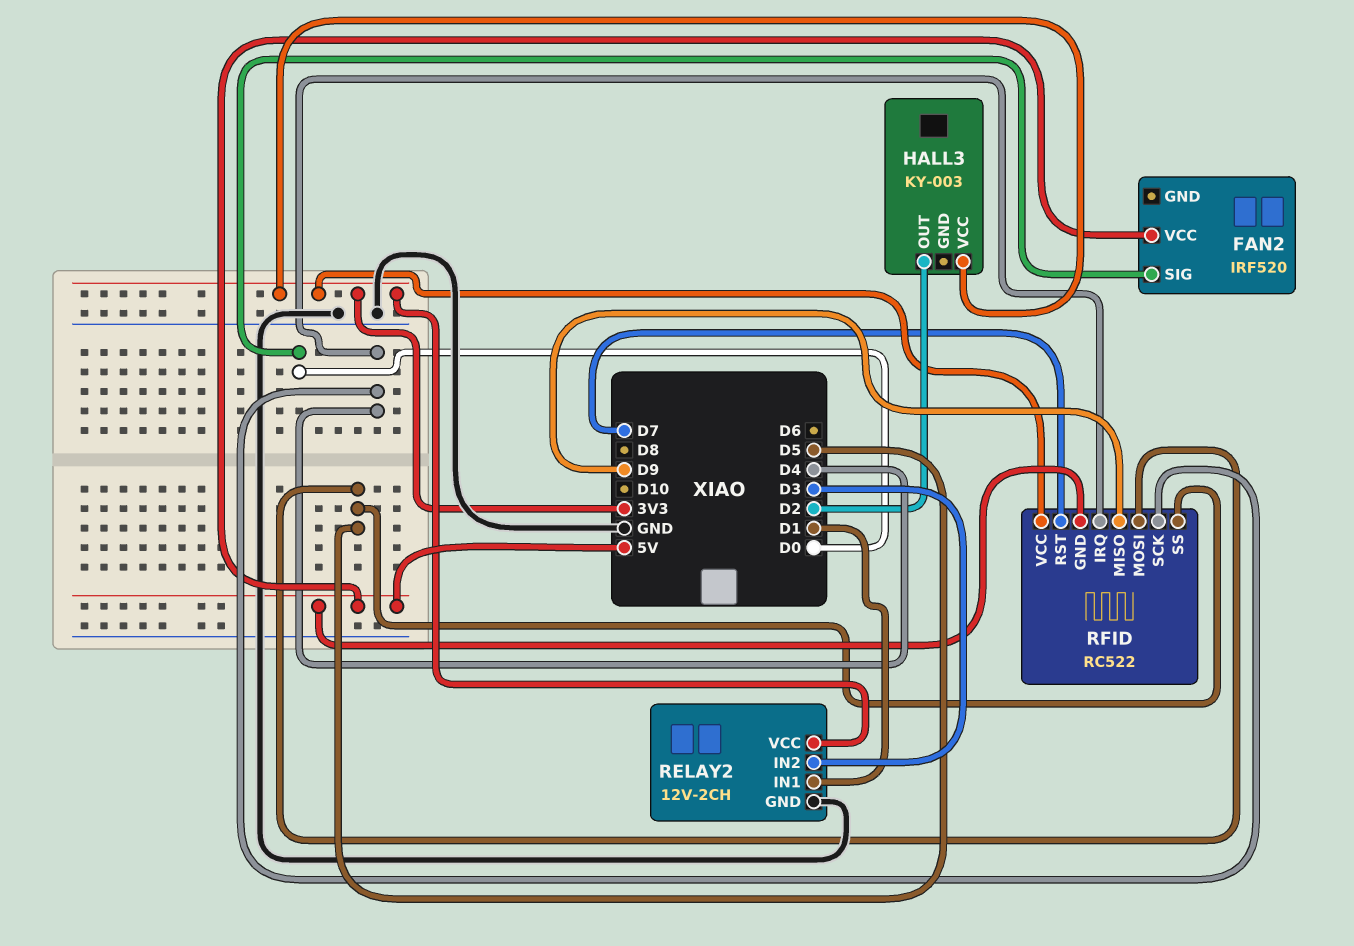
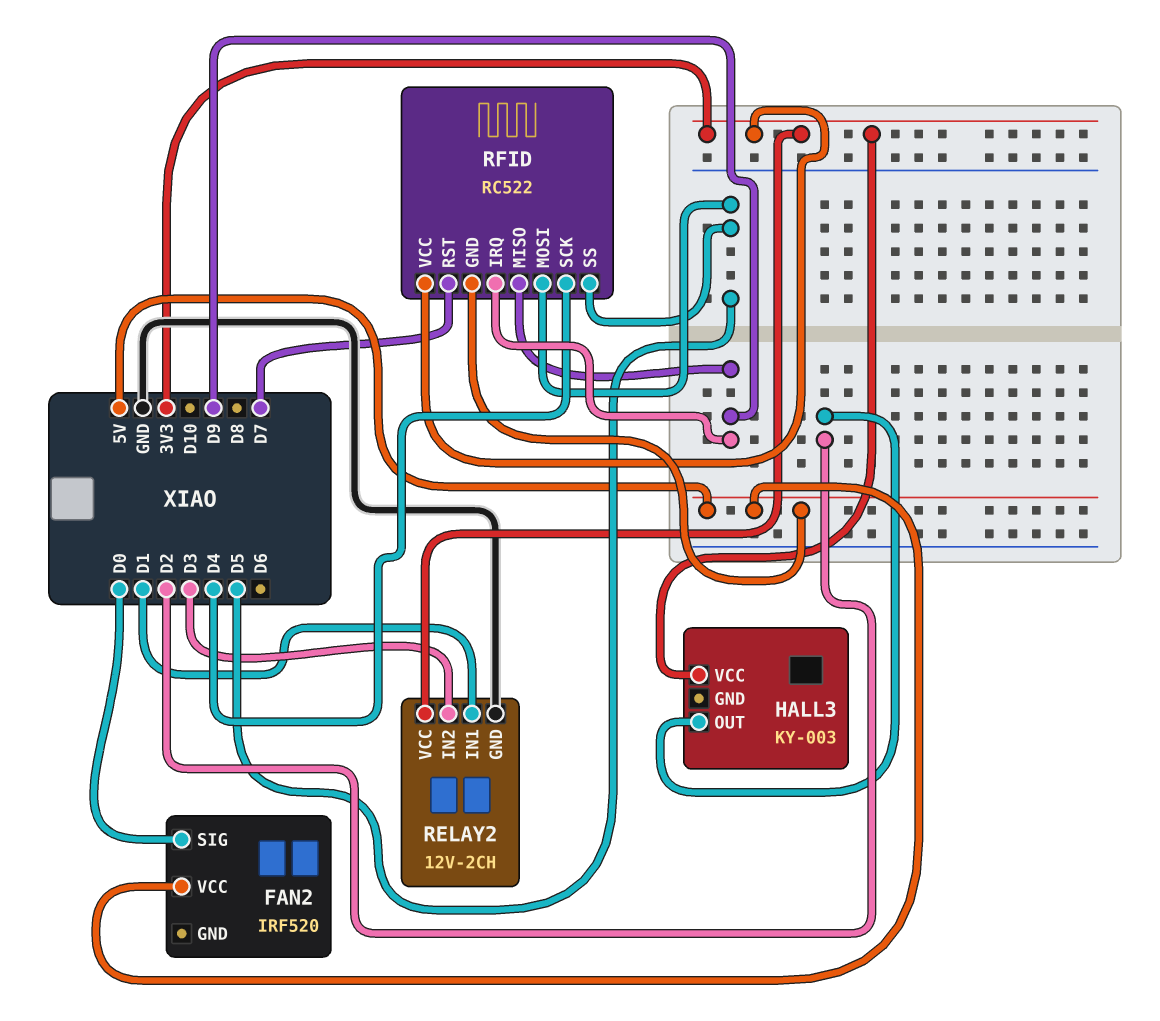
RFID pin IRQ: D4 -> D9

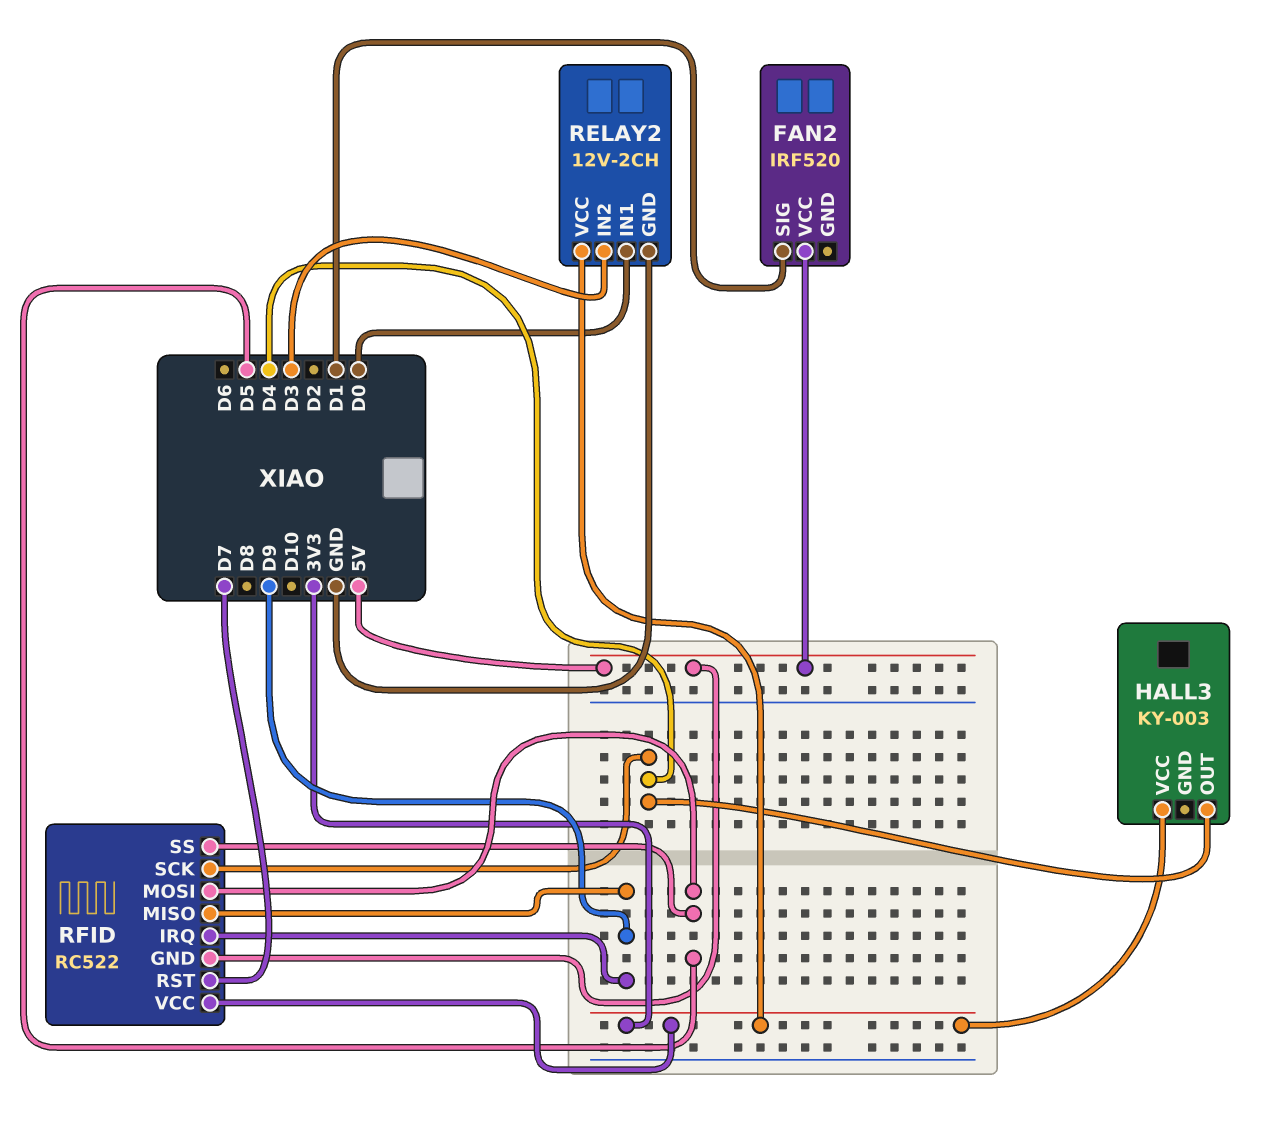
FAN2 pin SIG: D0 -> D1
HALL3 pin OUT: D2 -> D4
RELAY2 pin IN1: D1 -> D0

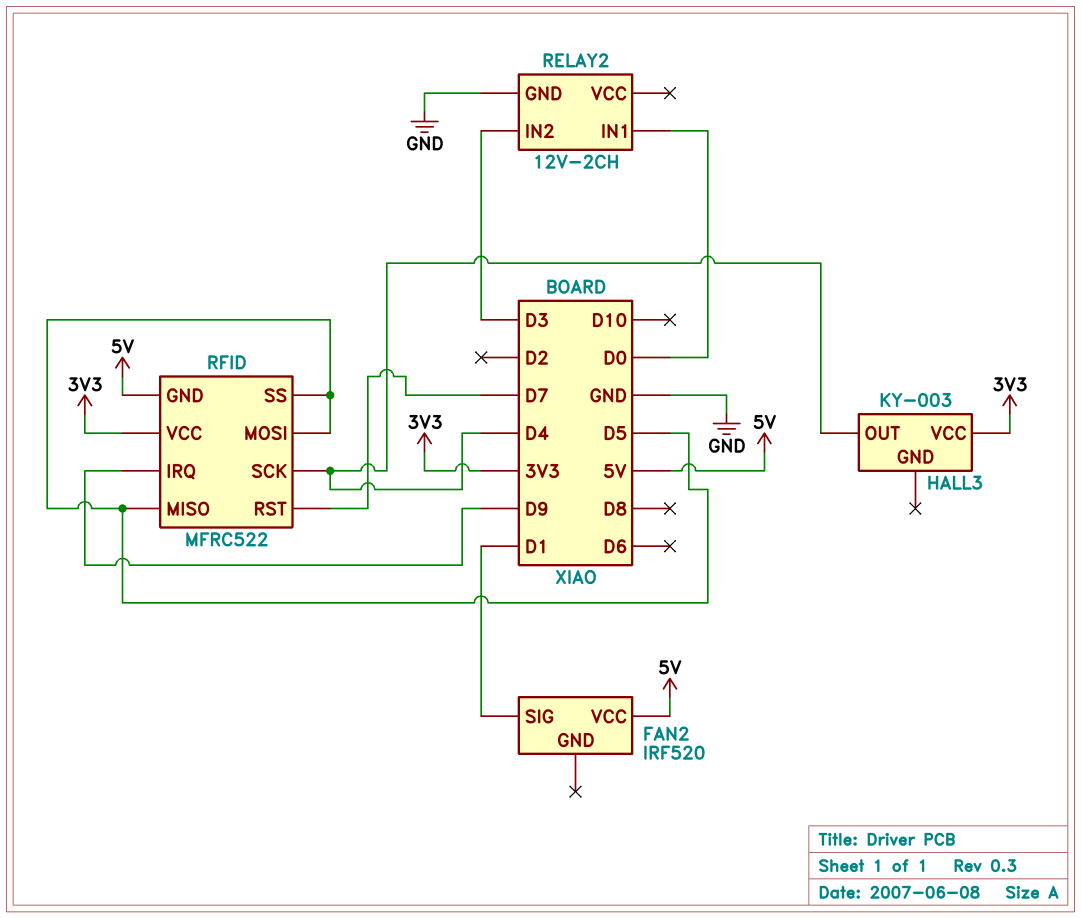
RELAY2 pin VCC: 3V3 -> none
RFID: RC522 -> MFRC522
RFID pin MISO: D9 -> D5

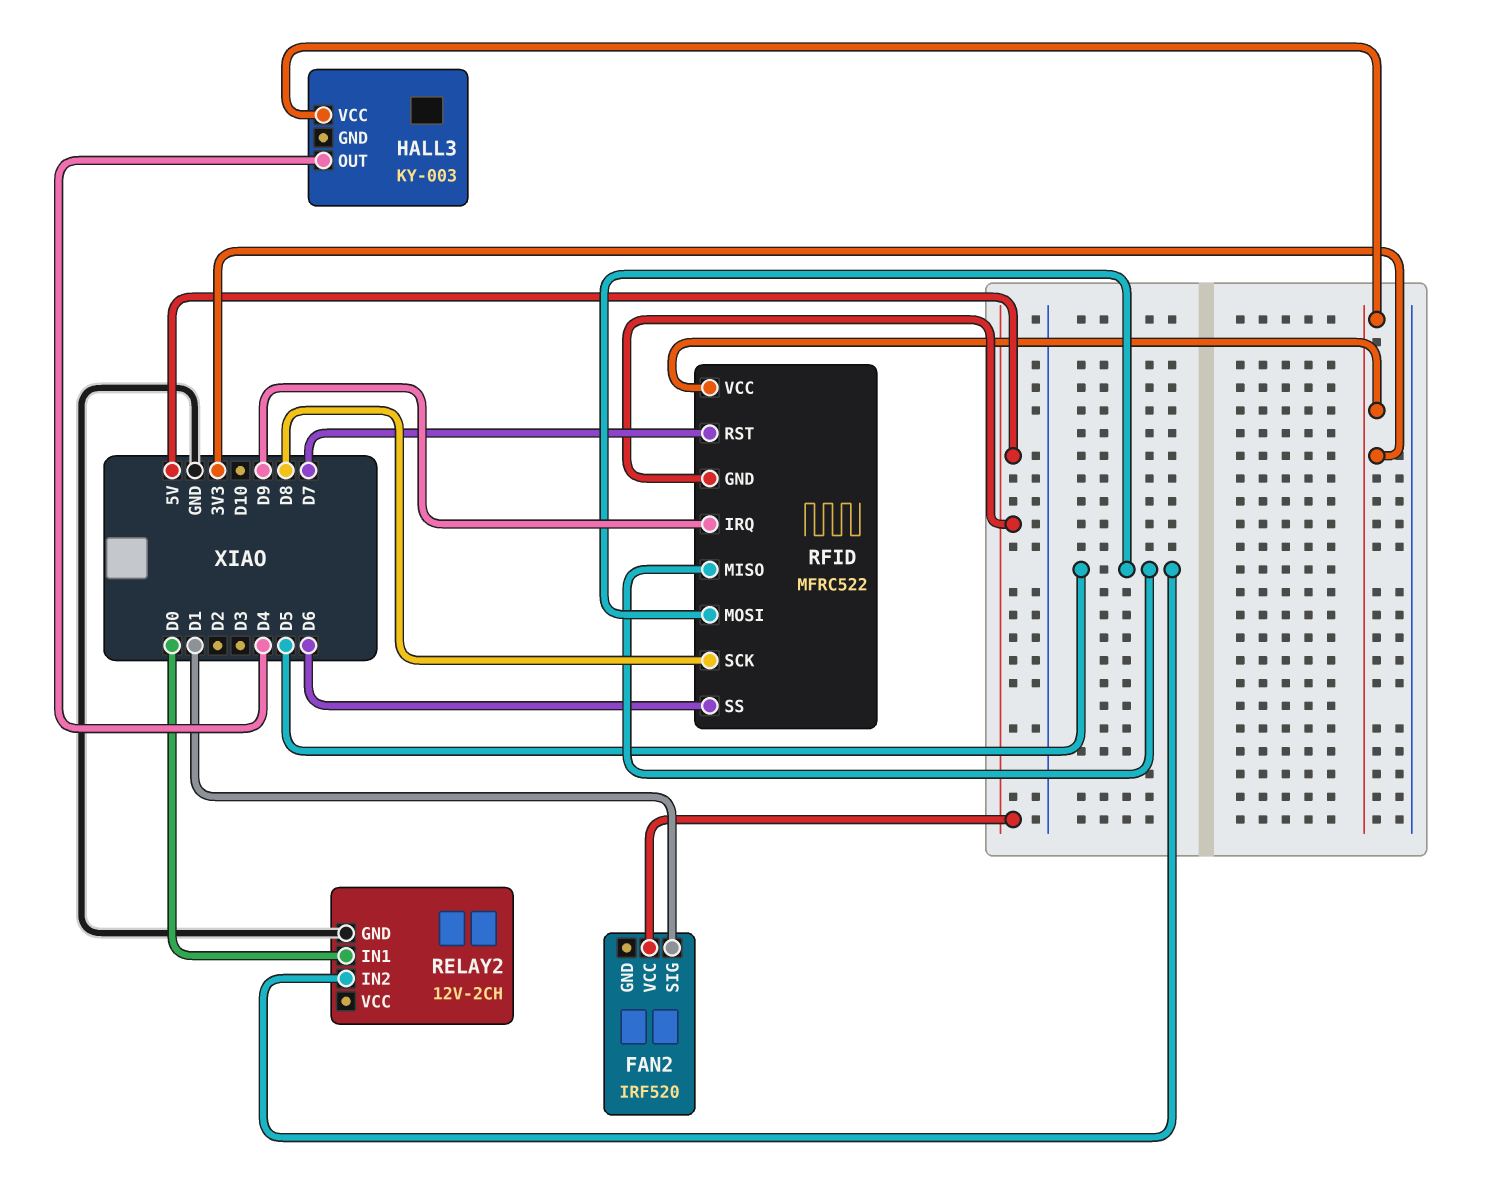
RELAY2 pin IN2: D3 -> D5
RFID pin SCK: D4 -> D8
RFID pin SS: D5 -> D6

